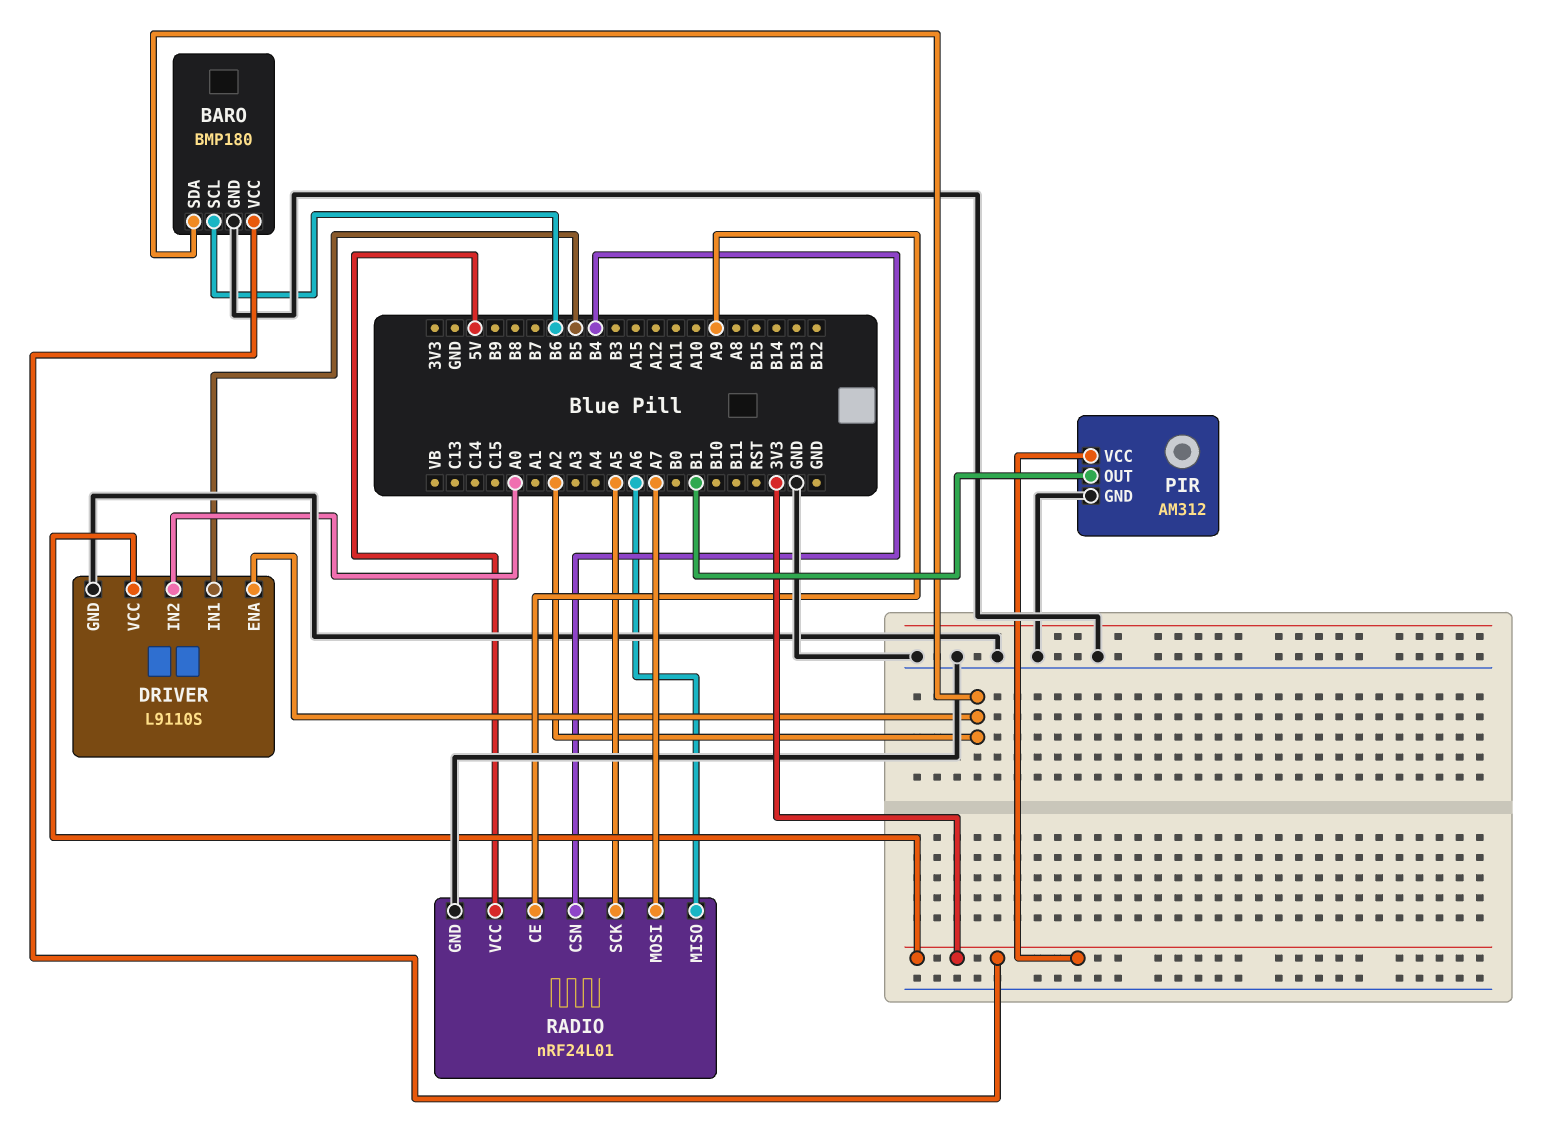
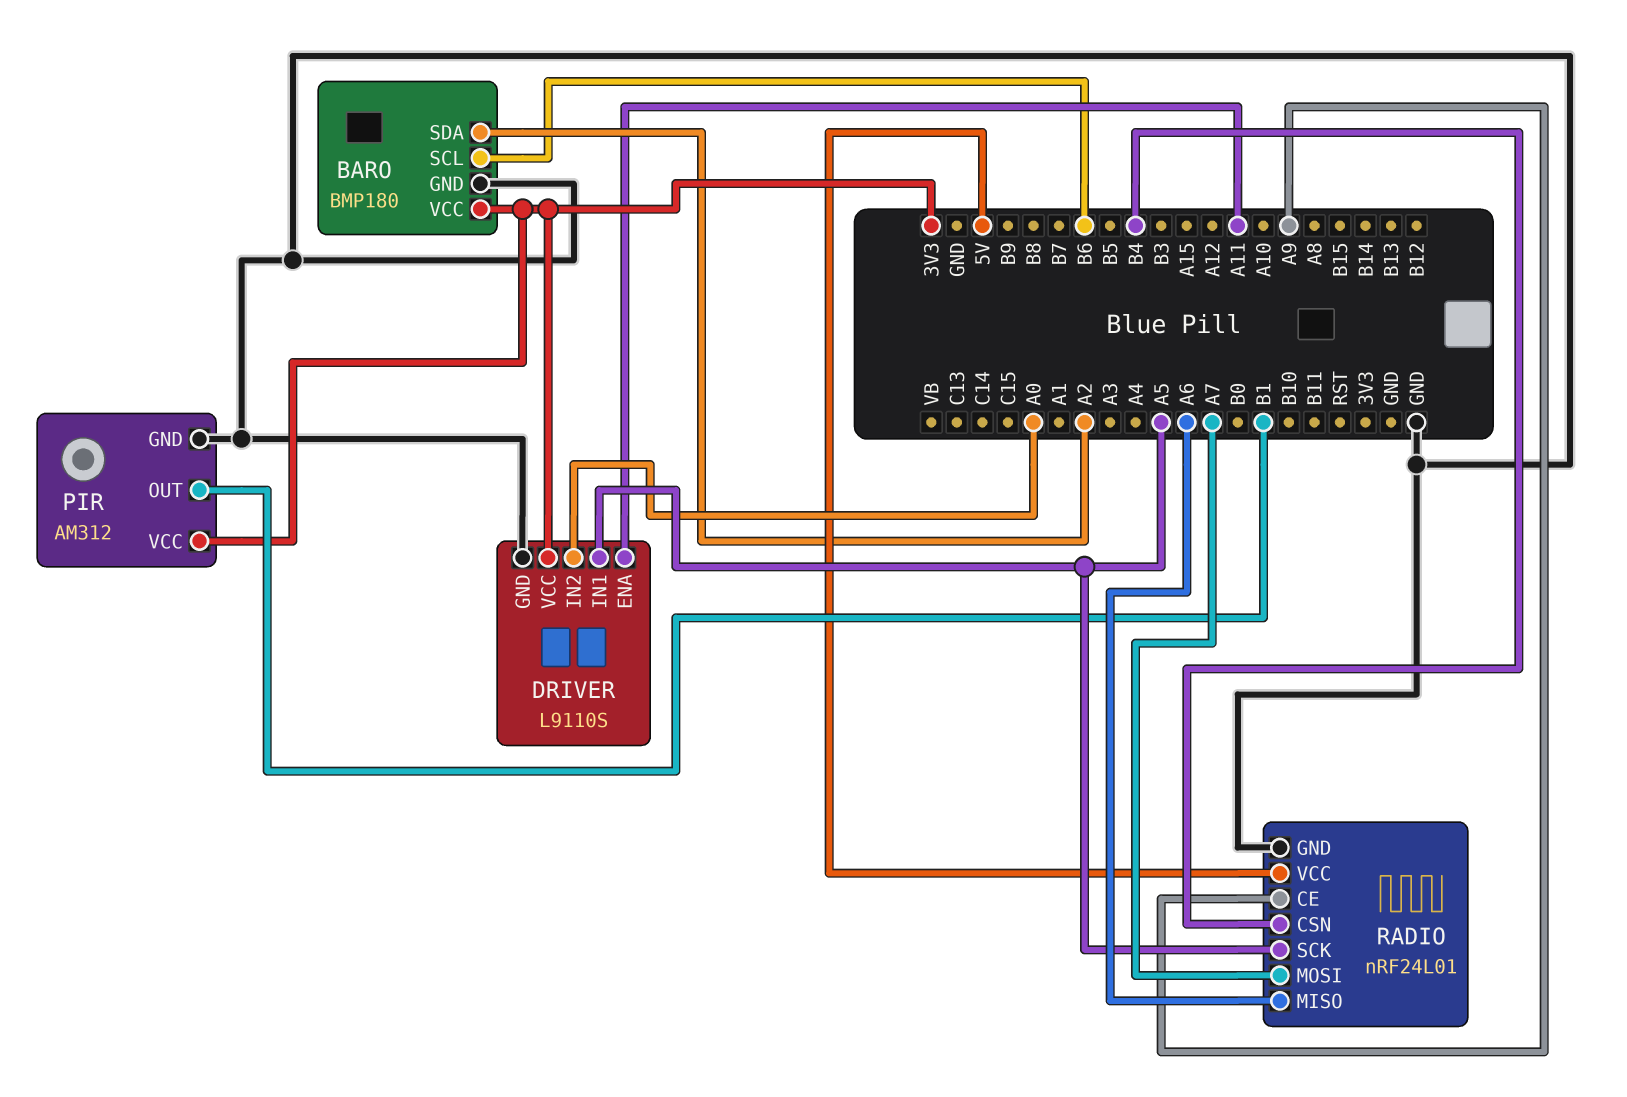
DRIVER pin ENA: A2 -> A11
DRIVER pin IN1: B5 -> A5

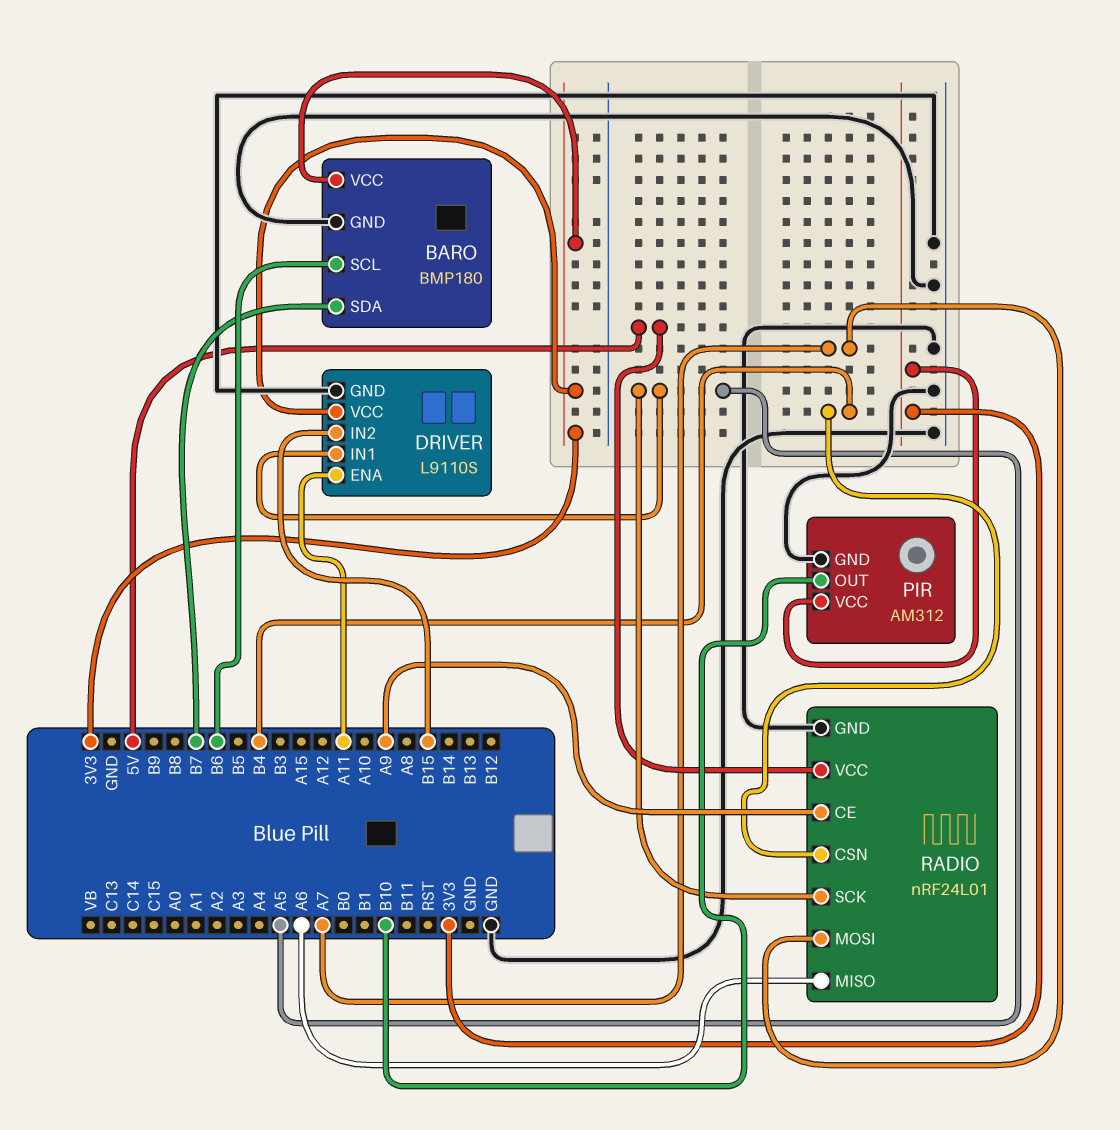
BARO pin SDA: A2 -> B7
DRIVER pin IN2: A0 -> B15
PIR pin OUT: B1 -> B10

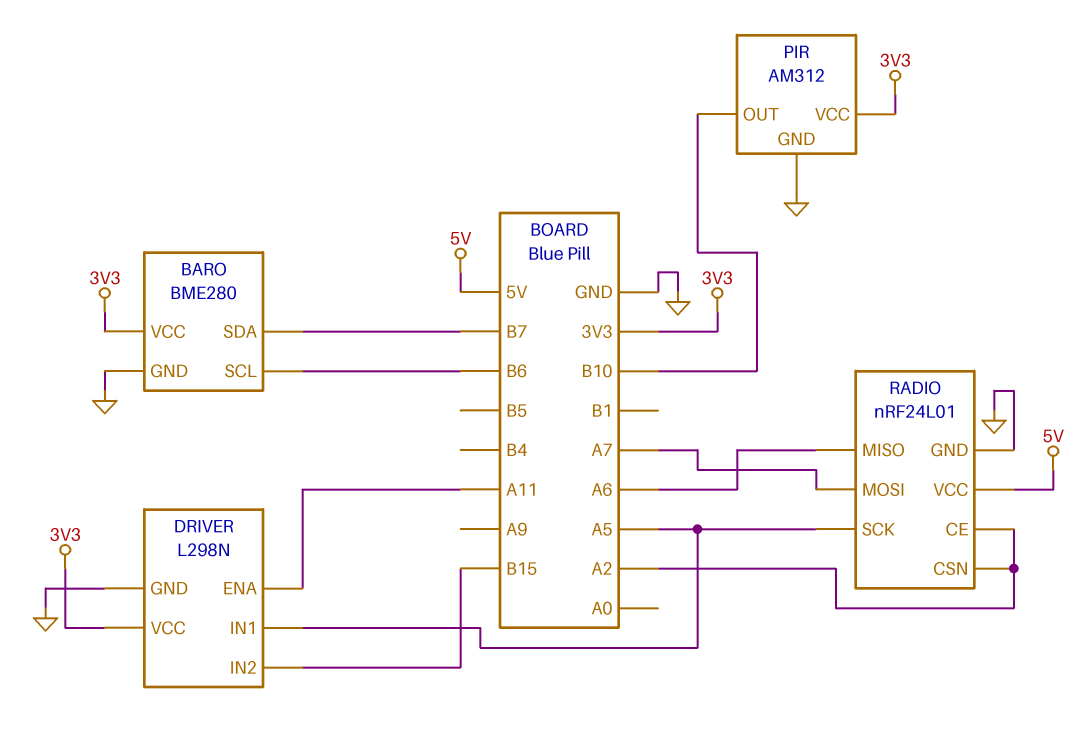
BARO: BMP180 -> BME280
DRIVER: L9110S -> L298N
RADIO pin CE: A9 -> A2
RADIO pin CSN: B4 -> A2

